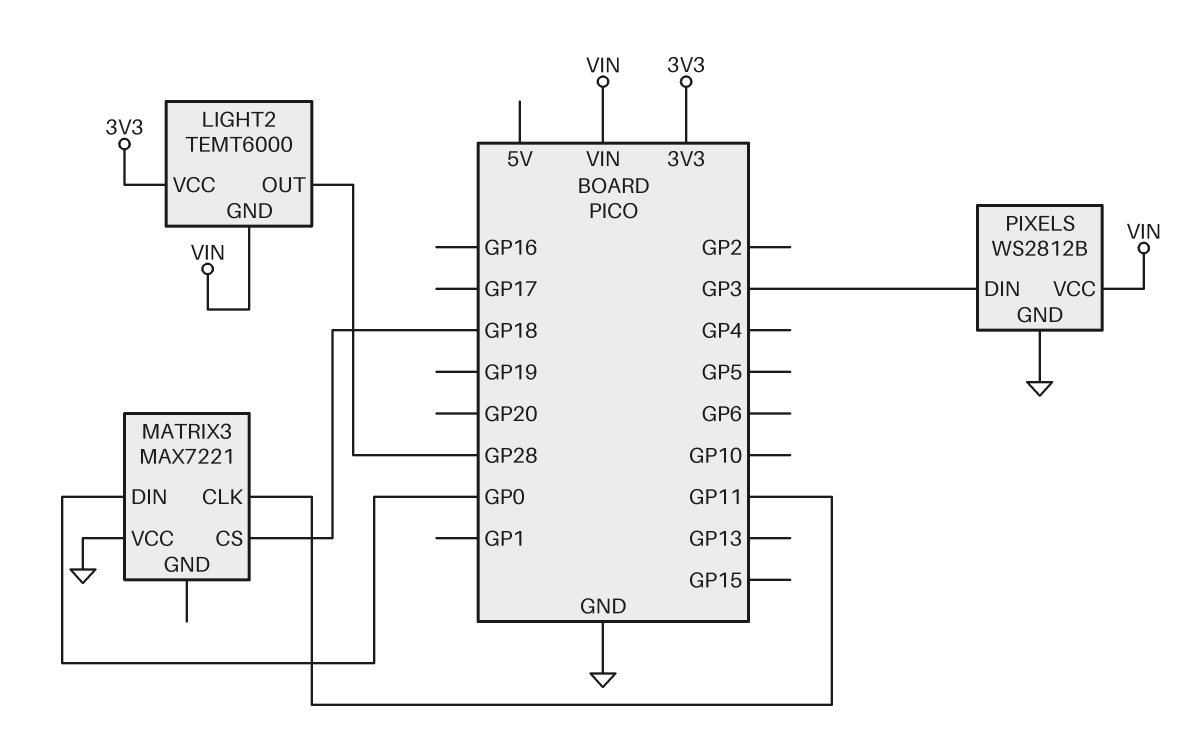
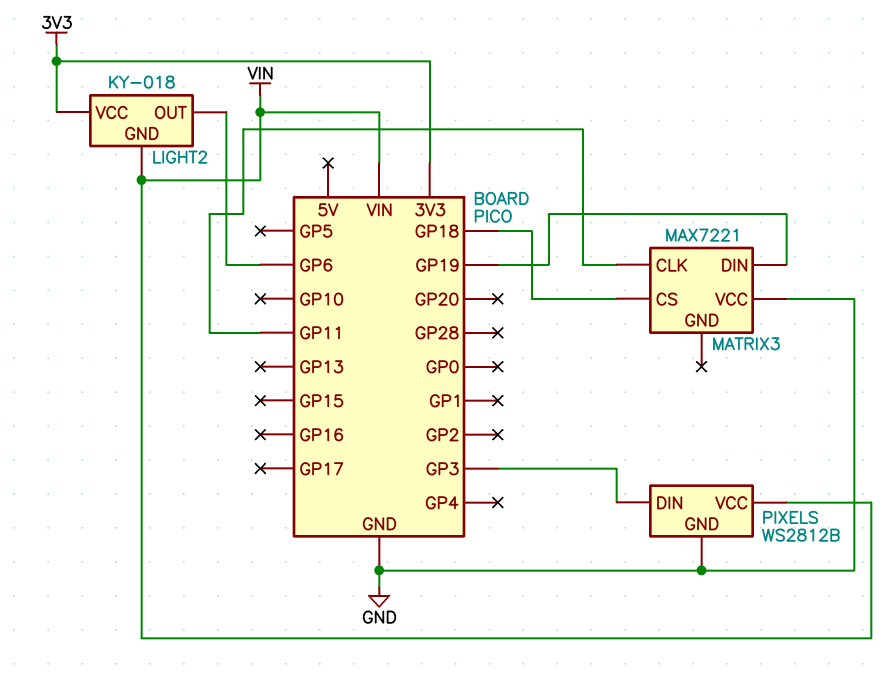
LIGHT2: TEMT6000 -> KY-018
LIGHT2 pin OUT: GP28 -> GP6
MATRIX3 pin DIN: GP0 -> GP19

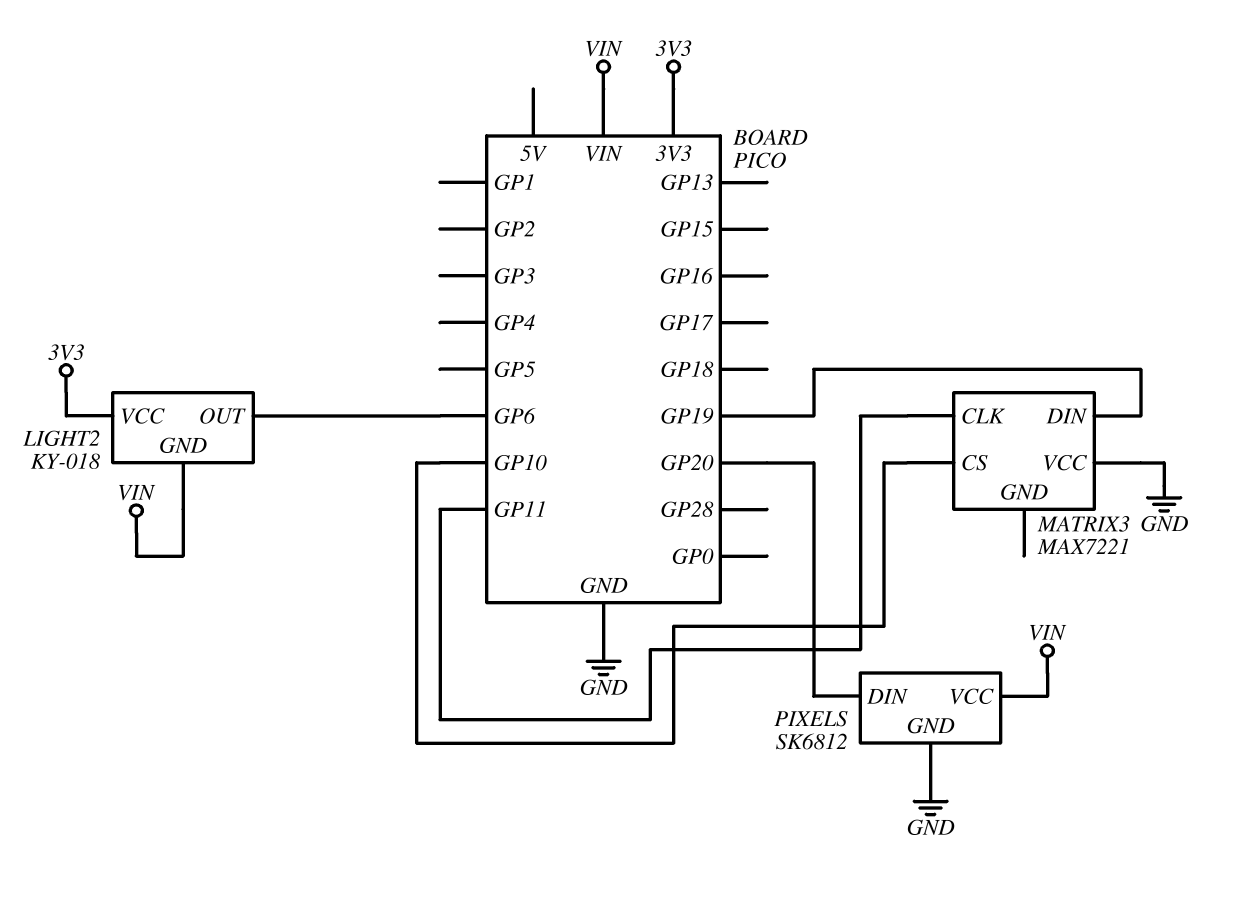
MATRIX3 pin CS: GP18 -> GP10
PIXELS: WS2812B -> SK6812
PIXELS pin DIN: GP3 -> GP20

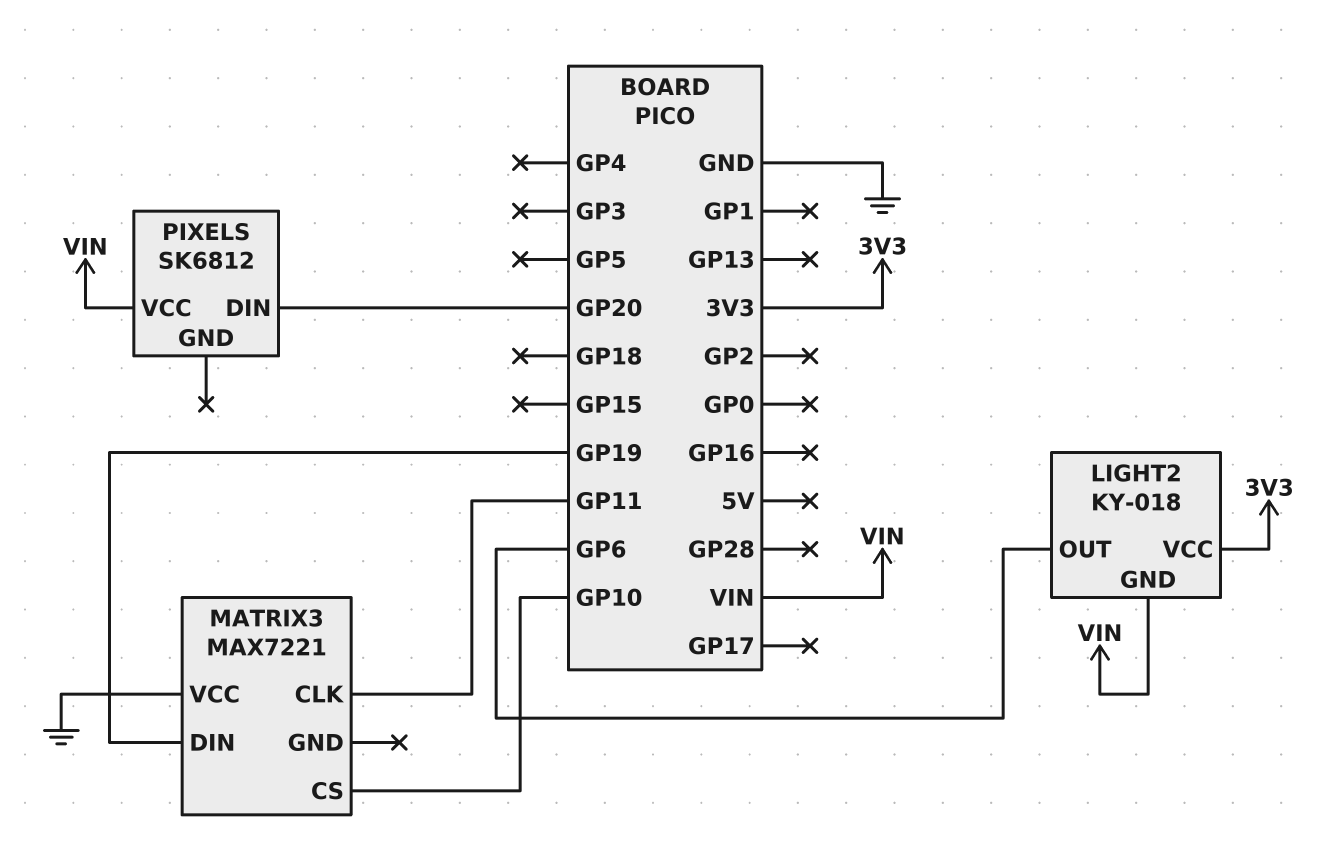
PIXELS pin GND: GND -> none

